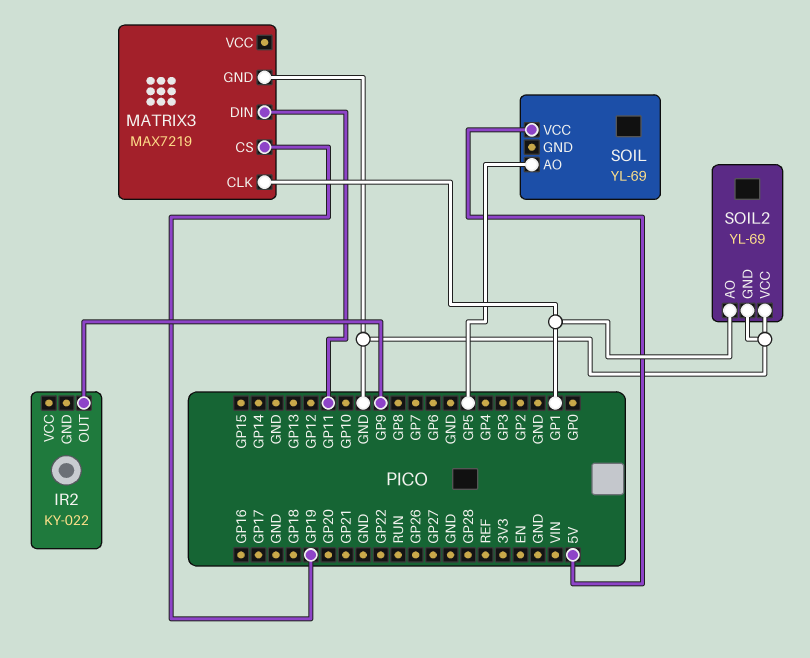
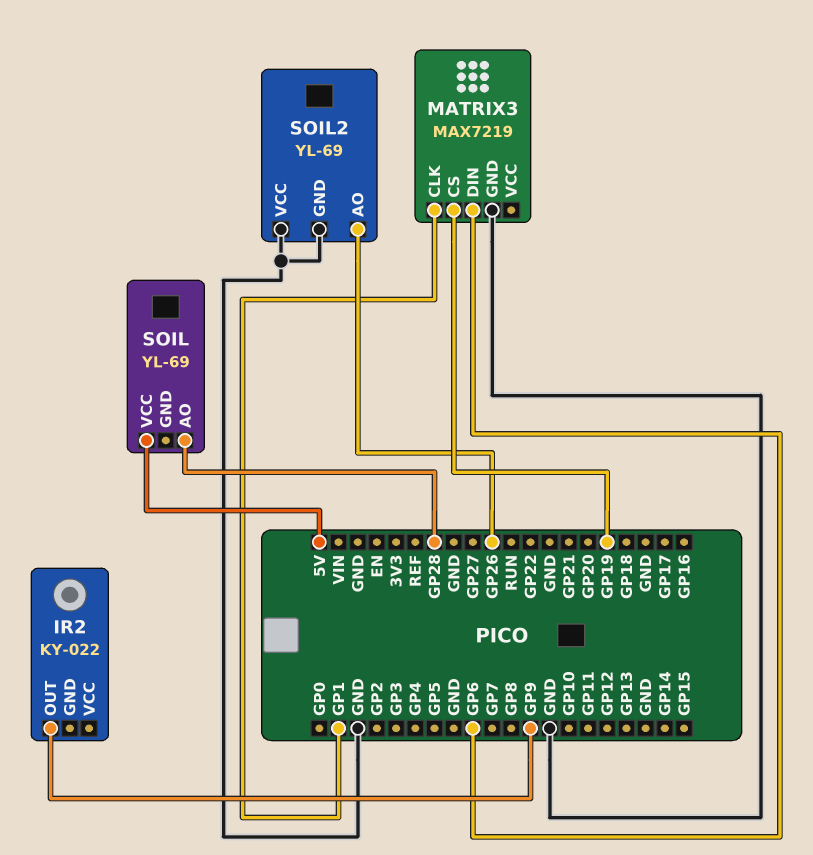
MATRIX3 pin DIN: GP11 -> GP6
SOIL pin AO: GP5 -> GP28
SOIL2 pin AO: GP1 -> GP26

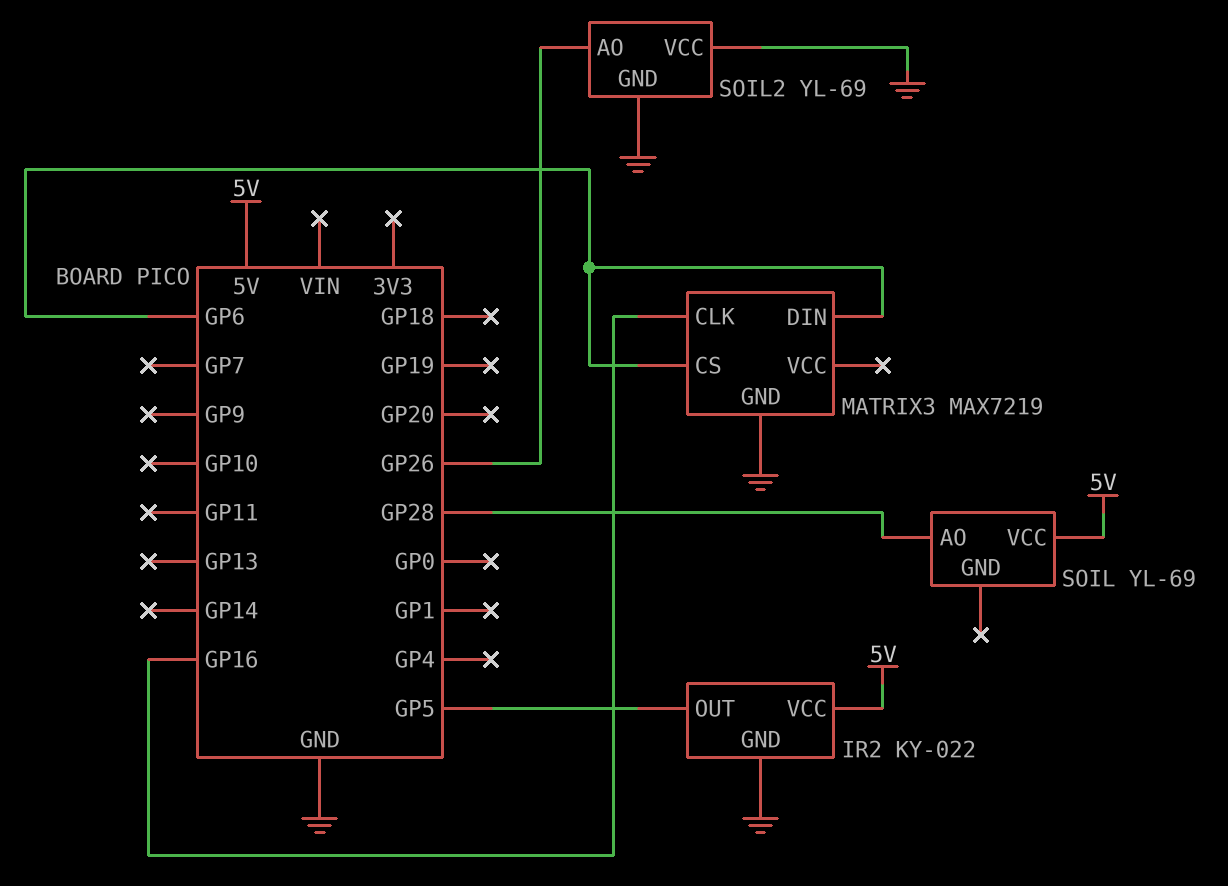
IR2 pin GND: none -> GND
IR2 pin OUT: GP9 -> GP5
IR2 pin VCC: none -> 5V
MATRIX3 pin CLK: GP1 -> GP16
MATRIX3 pin CS: GP19 -> GP6

